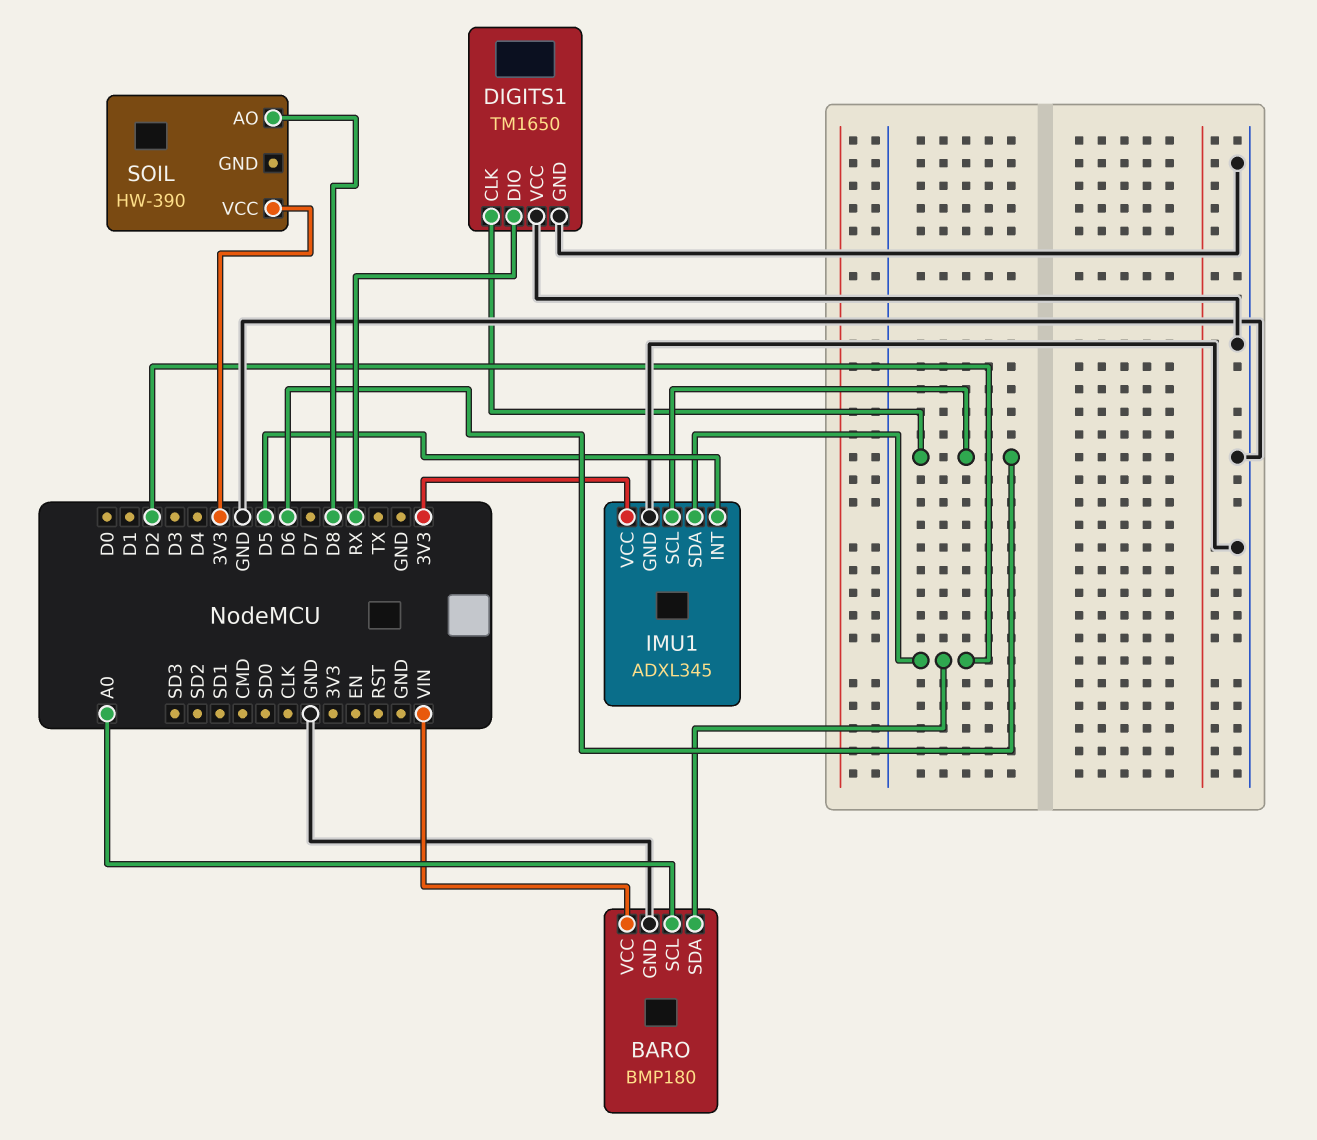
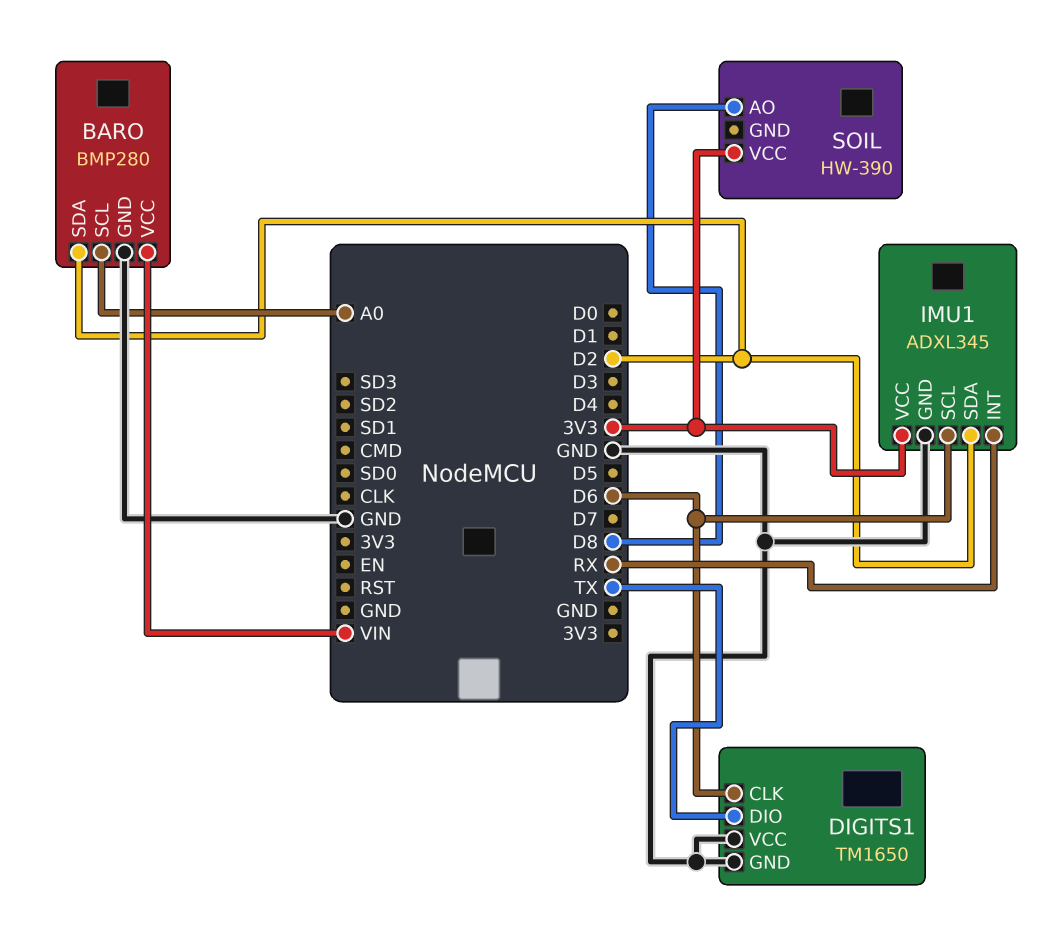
BARO: BMP180 -> BMP280
DIGITS1 pin DIO: RX -> TX
IMU1 pin INT: D5 -> RX

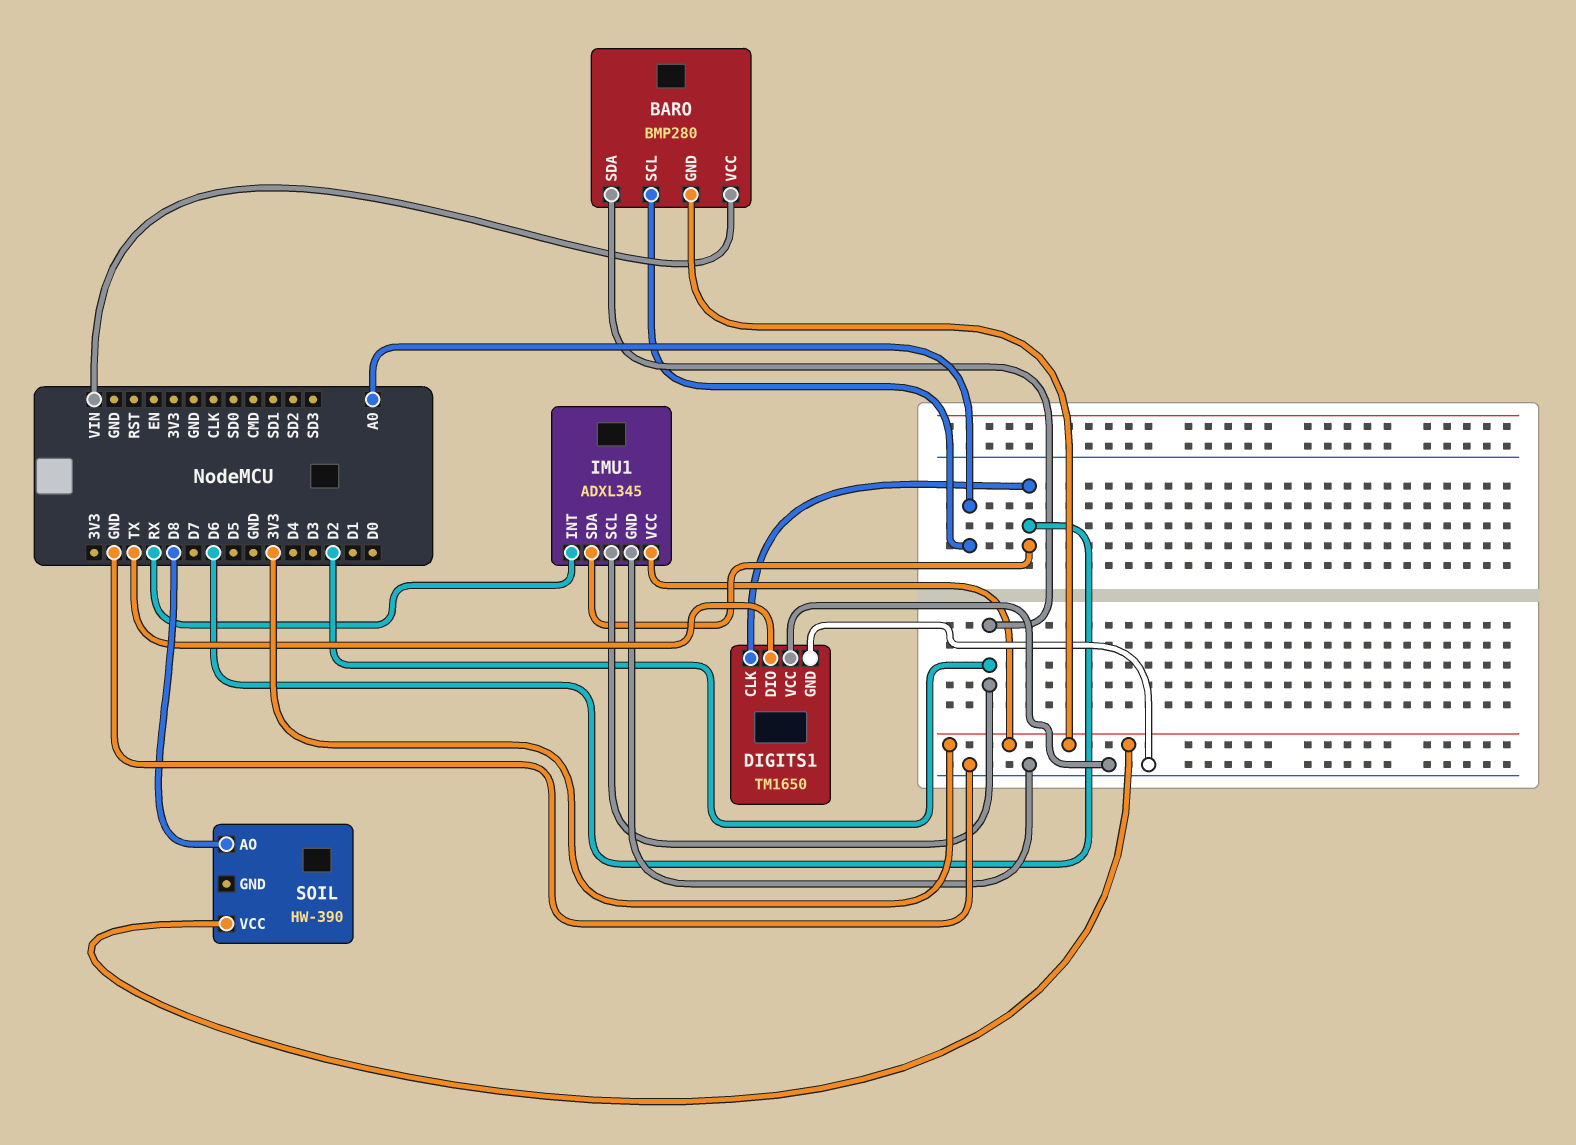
BARO pin GND: GND -> 3V3
IMU1 pin SCL: D6 -> D2
IMU1 pin SDA: D2 -> D6

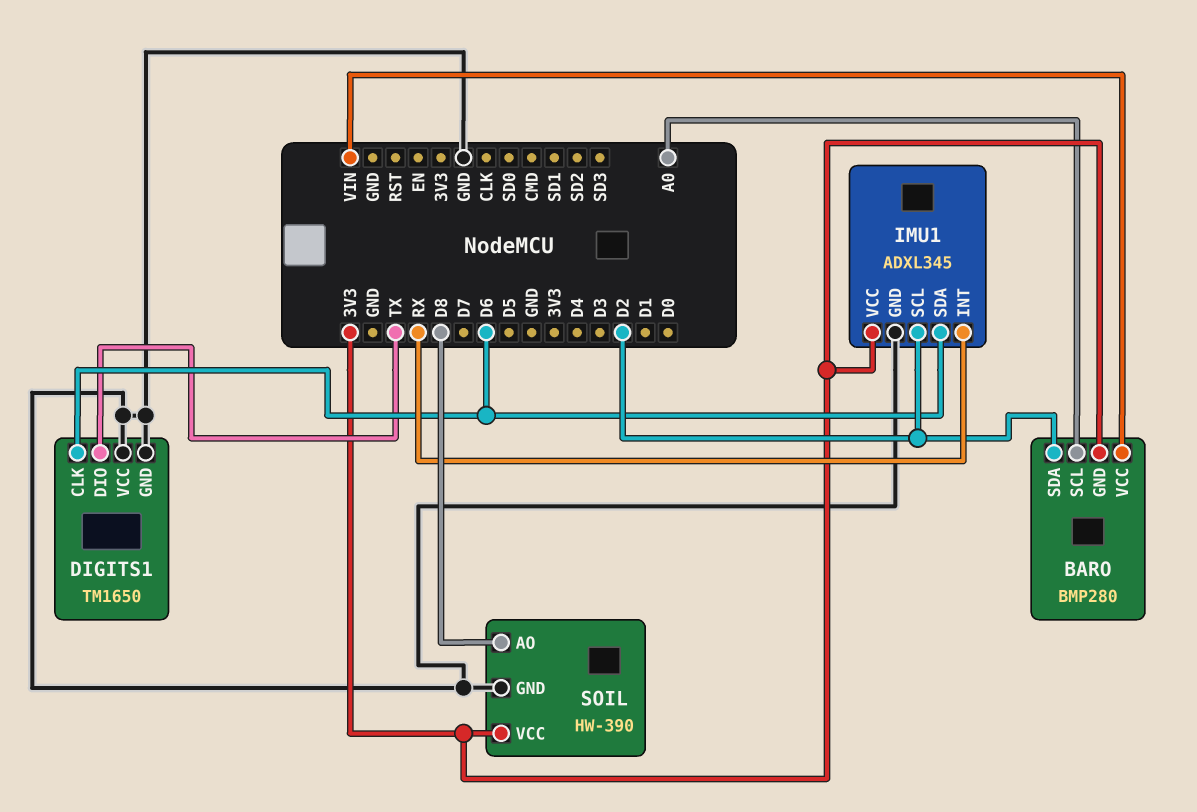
SOIL pin GND: none -> GND

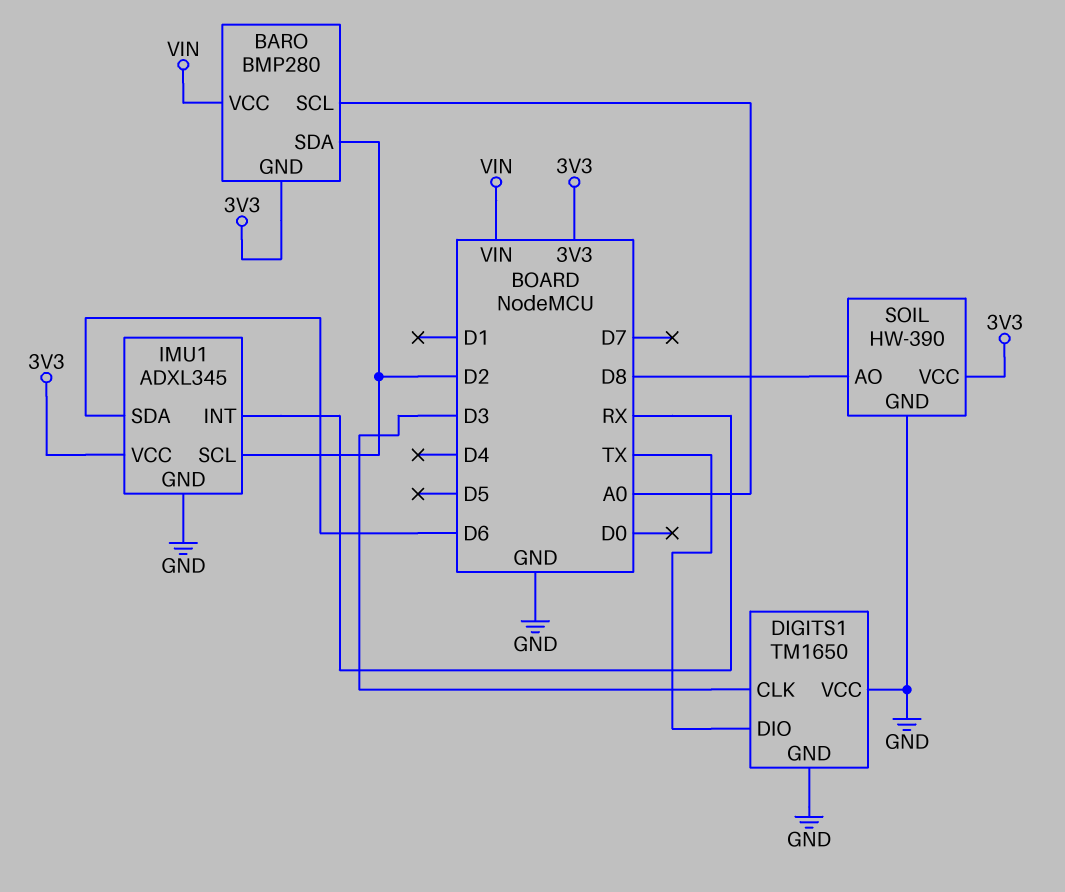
DIGITS1 pin CLK: D6 -> D3

